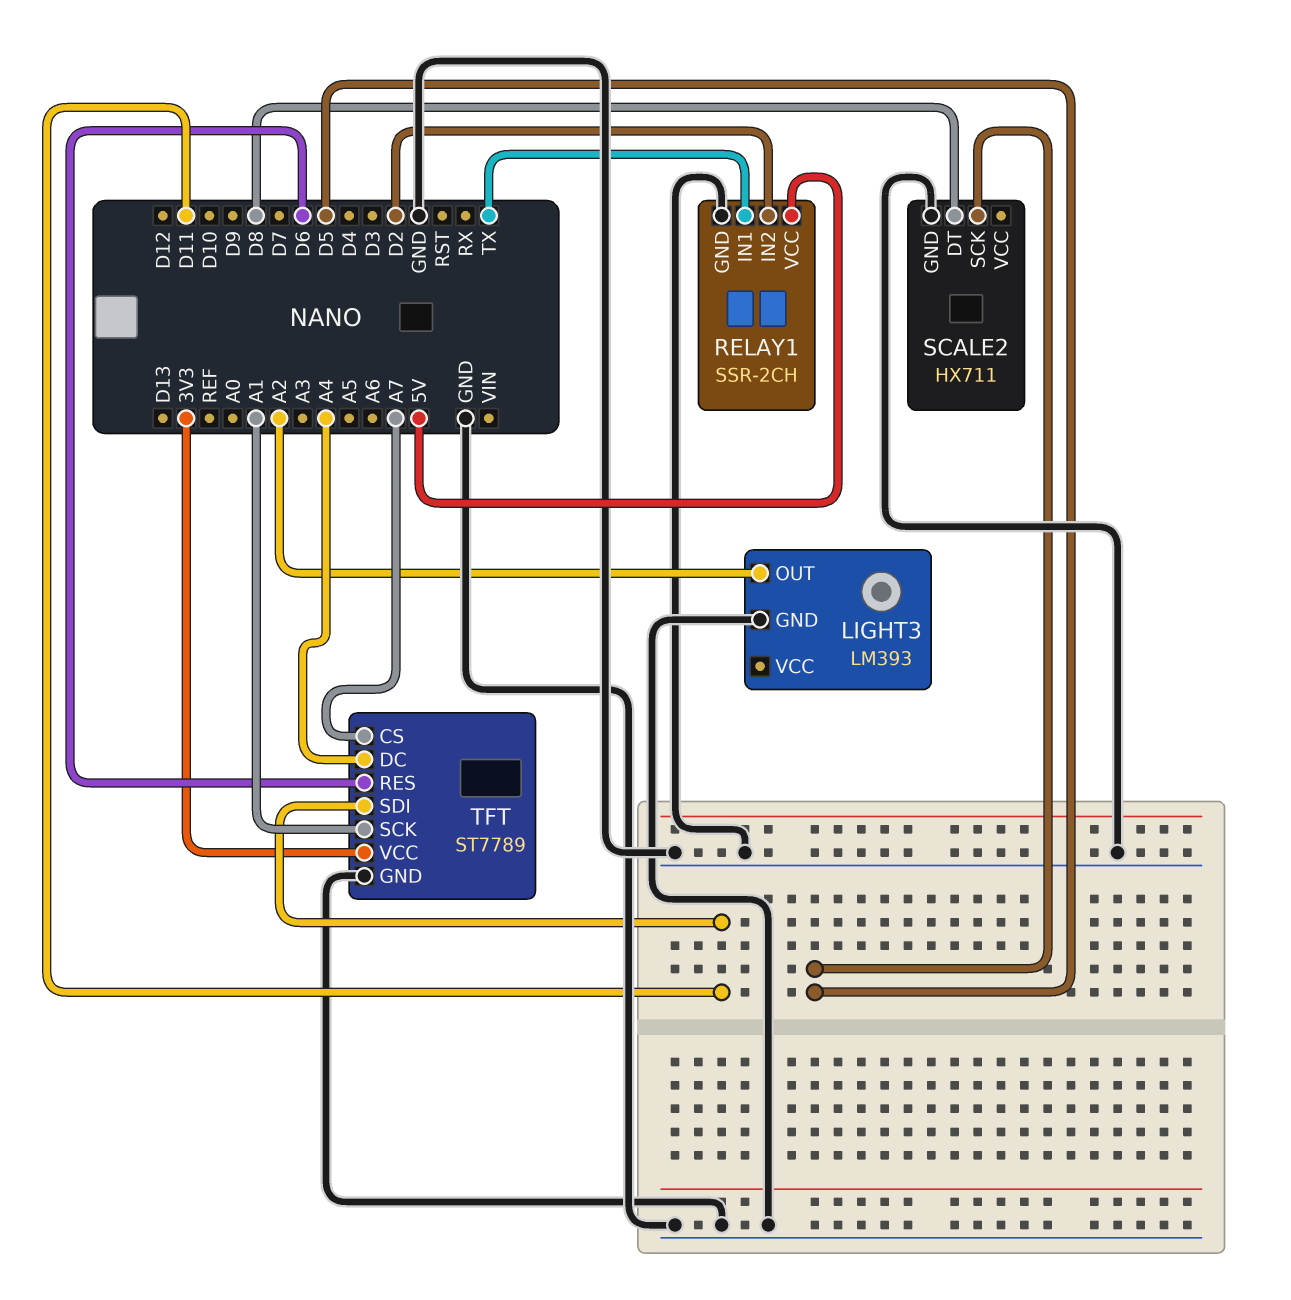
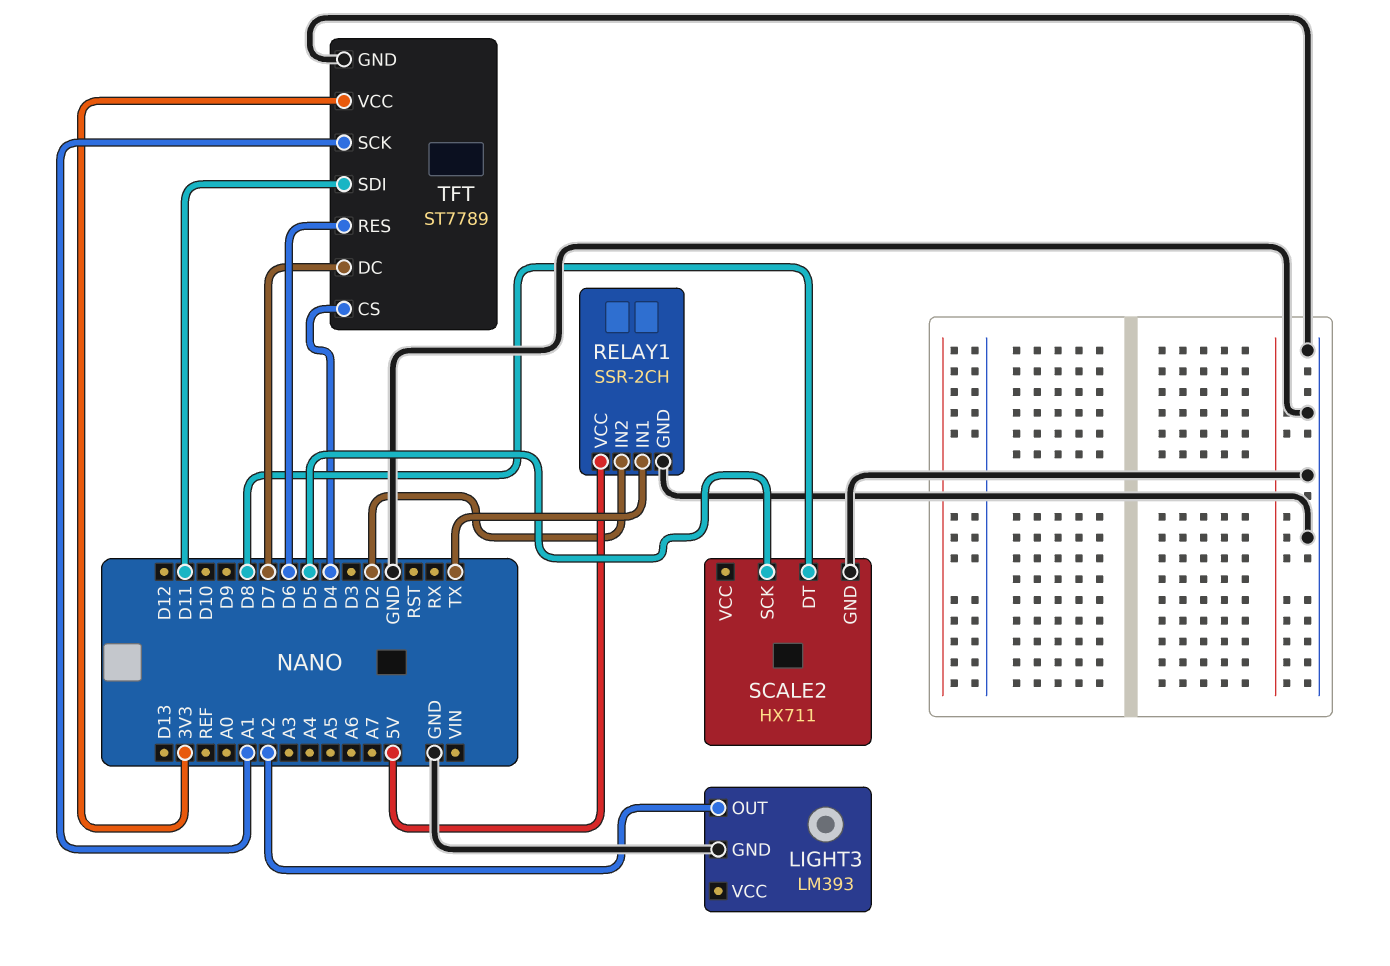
TFT pin CS: A7 -> D4
TFT pin DC: A4 -> D7

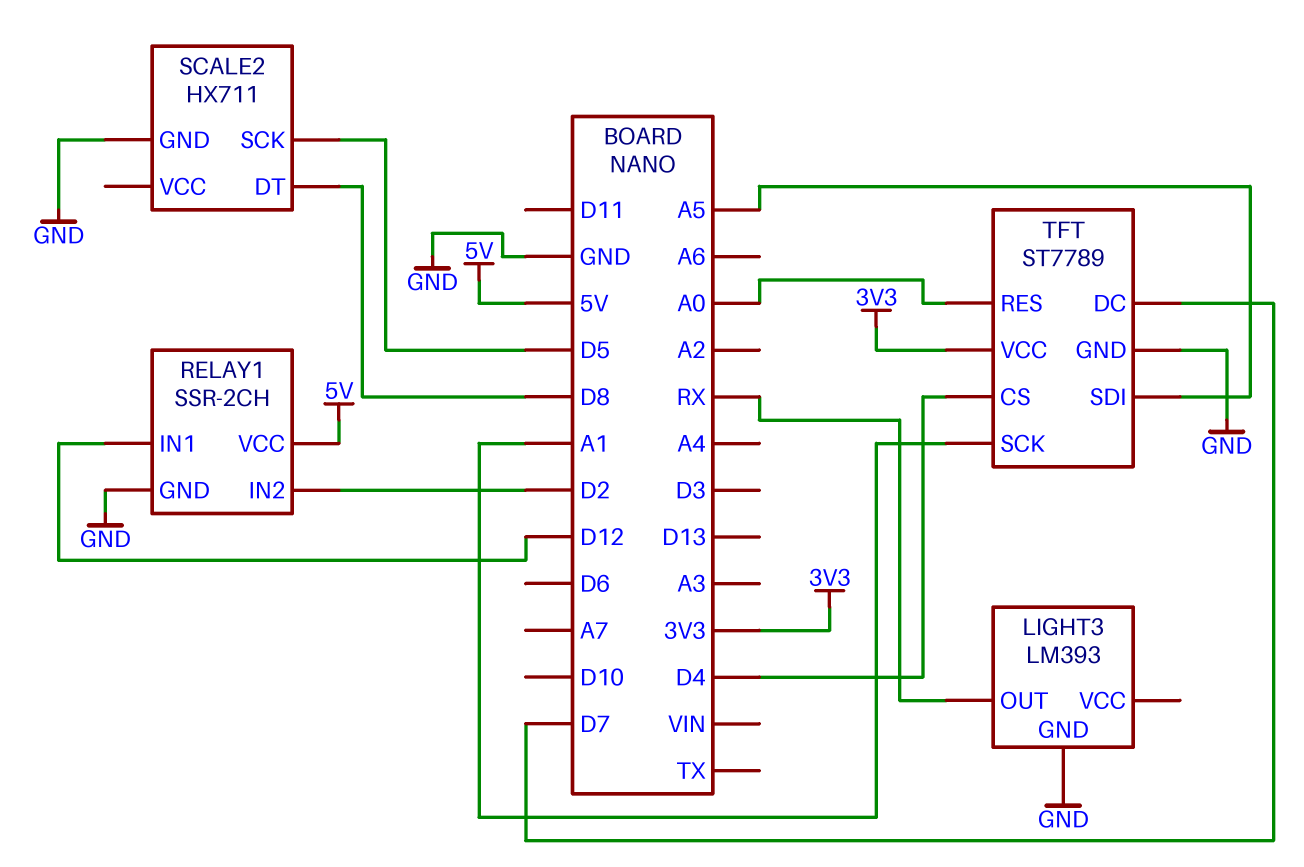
LIGHT3 pin OUT: A2 -> RX
RELAY1 pin IN1: TX -> D12
TFT pin RES: D6 -> A0
TFT pin SDI: D11 -> A5

